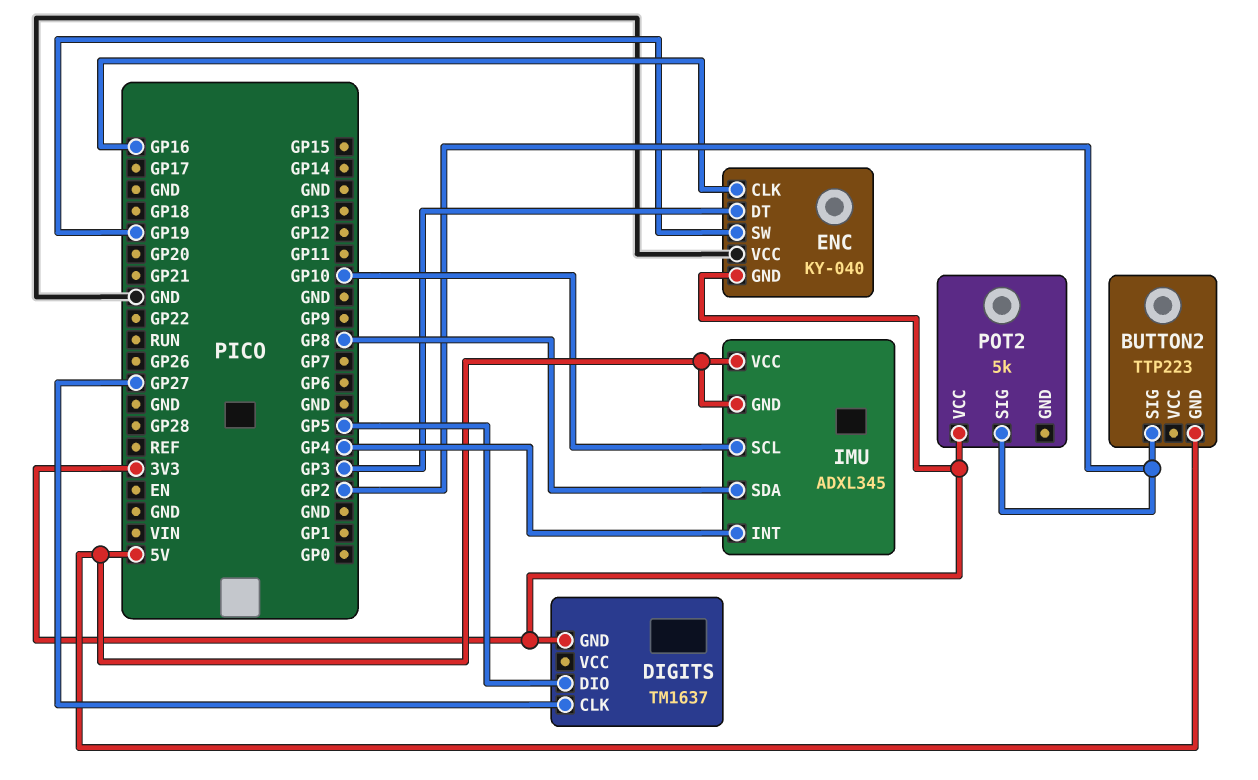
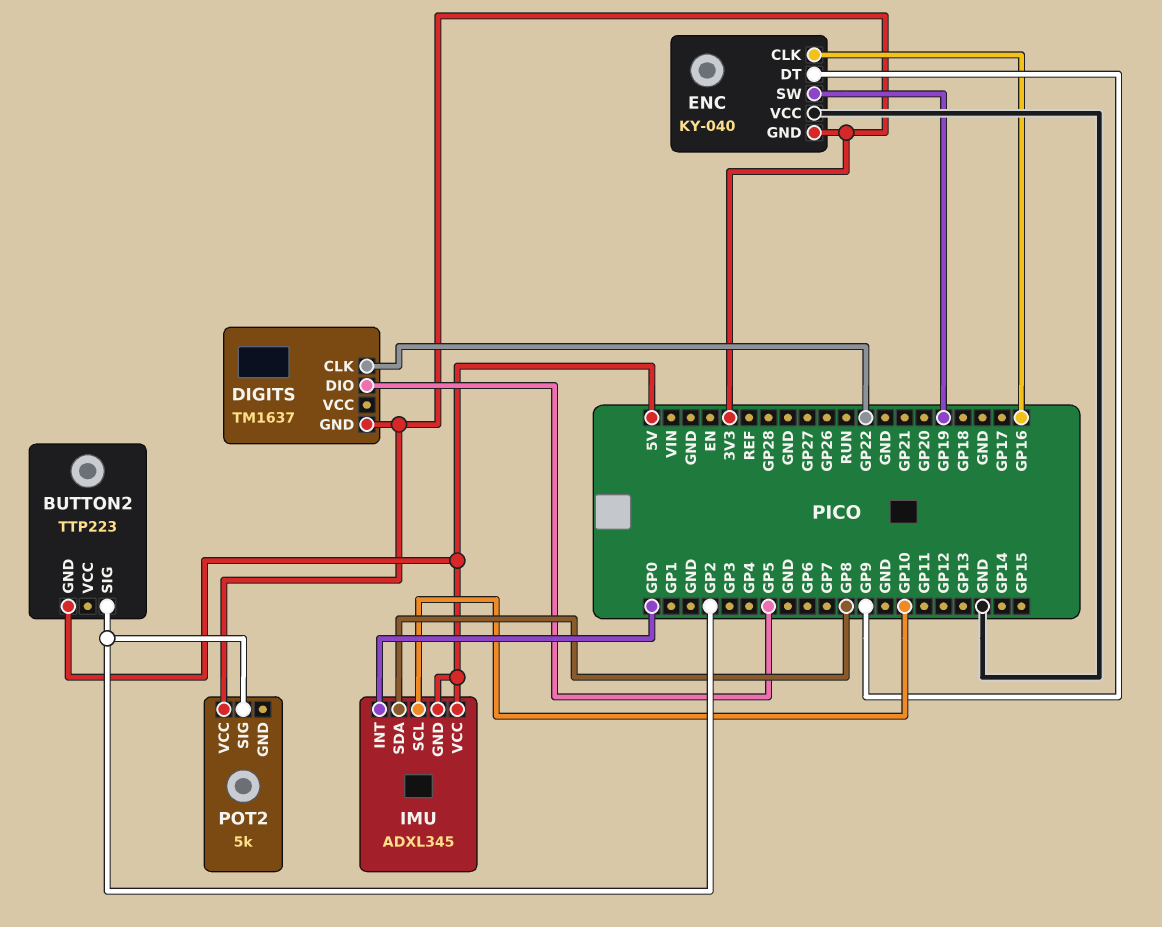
DIGITS pin CLK: GP27 -> GP22
ENC pin DT: GP3 -> GP9
IMU pin INT: GP4 -> GP0

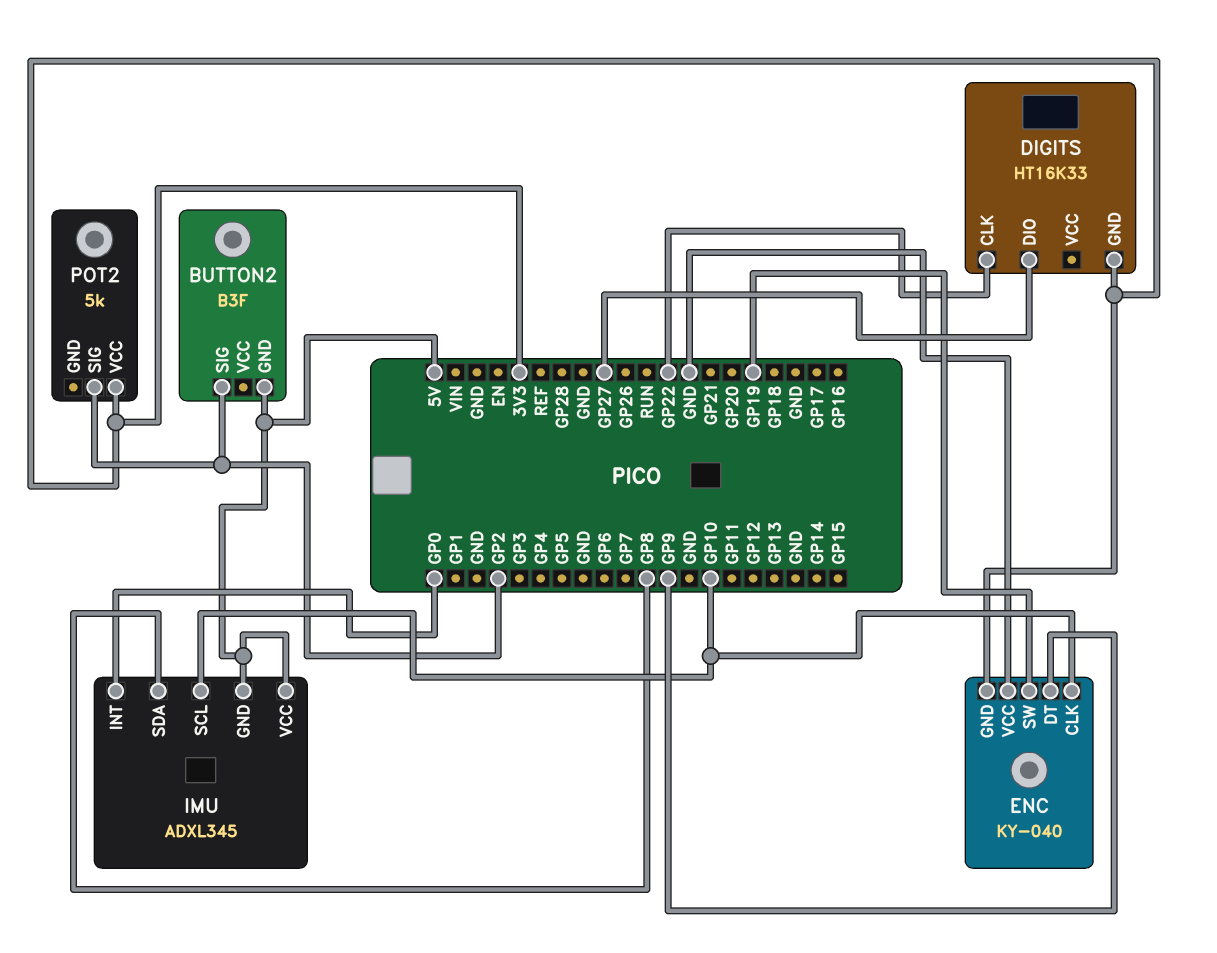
BUTTON2: TTP223 -> B3F
DIGITS: TM1637 -> HT16K33
DIGITS pin DIO: GP5 -> GP27
ENC pin CLK: GP16 -> GP10

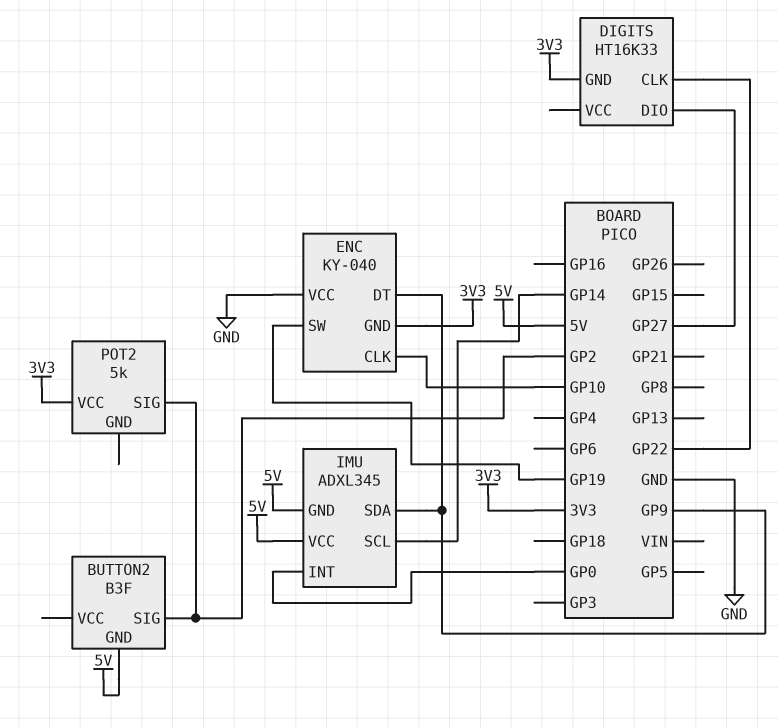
IMU pin SCL: GP10 -> GP14
IMU pin SDA: GP8 -> GP9

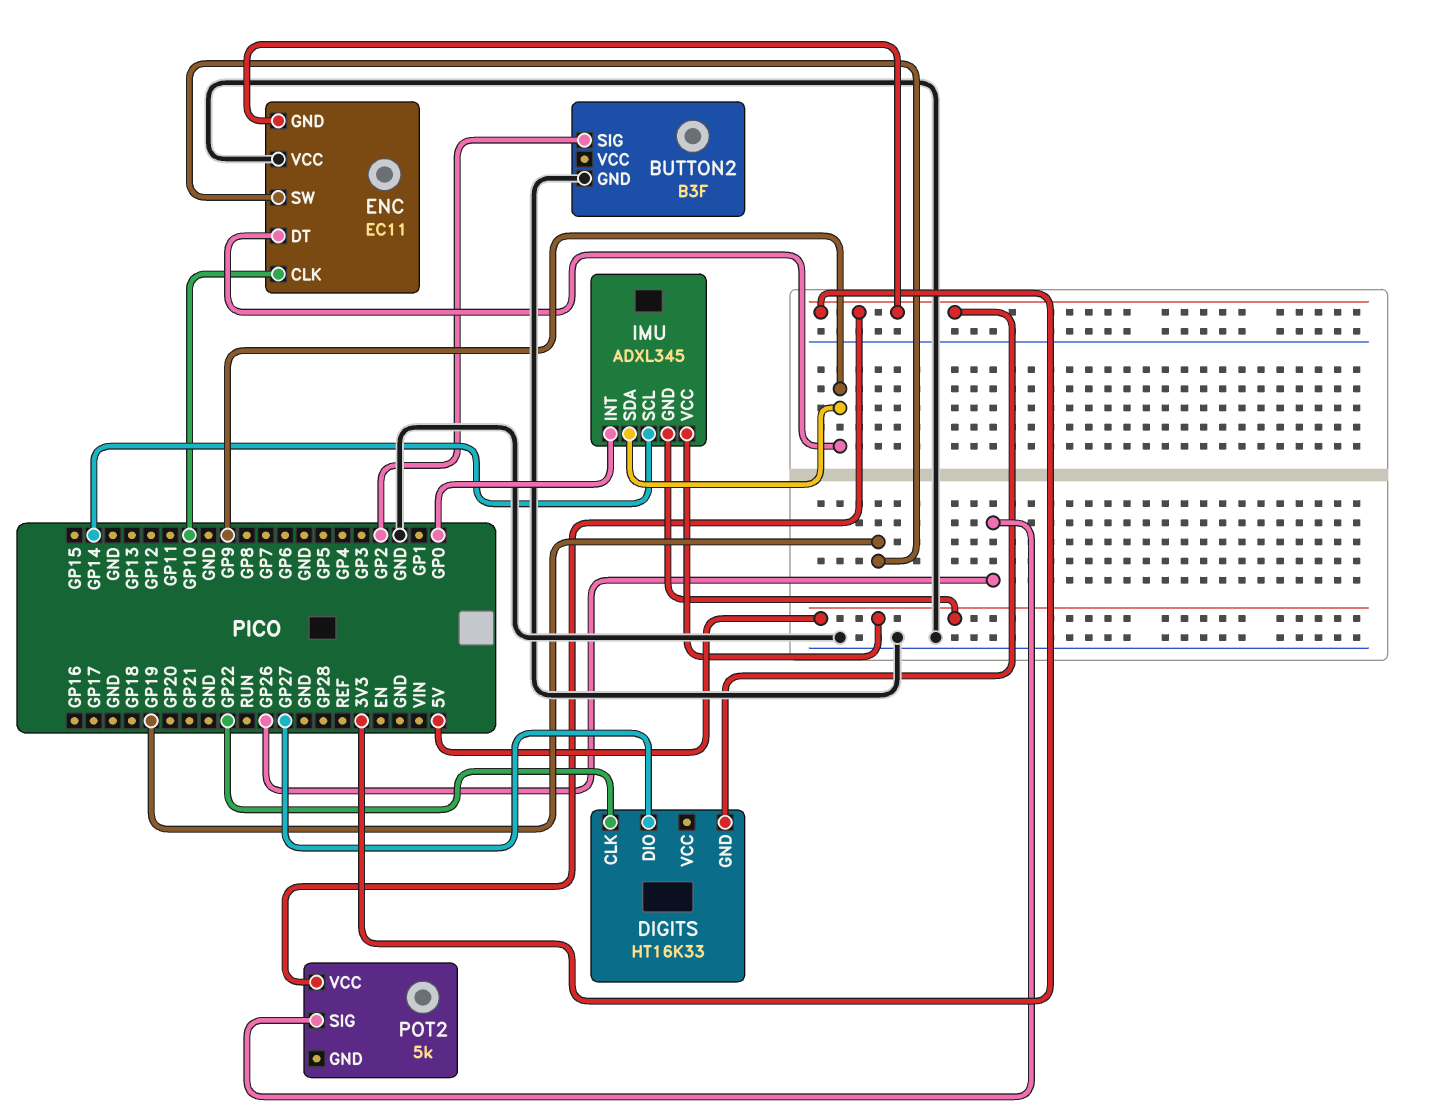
BUTTON2 pin GND: 5V -> GND
ENC: KY-040 -> EC11
POT2 pin SIG: GP2 -> GP26

